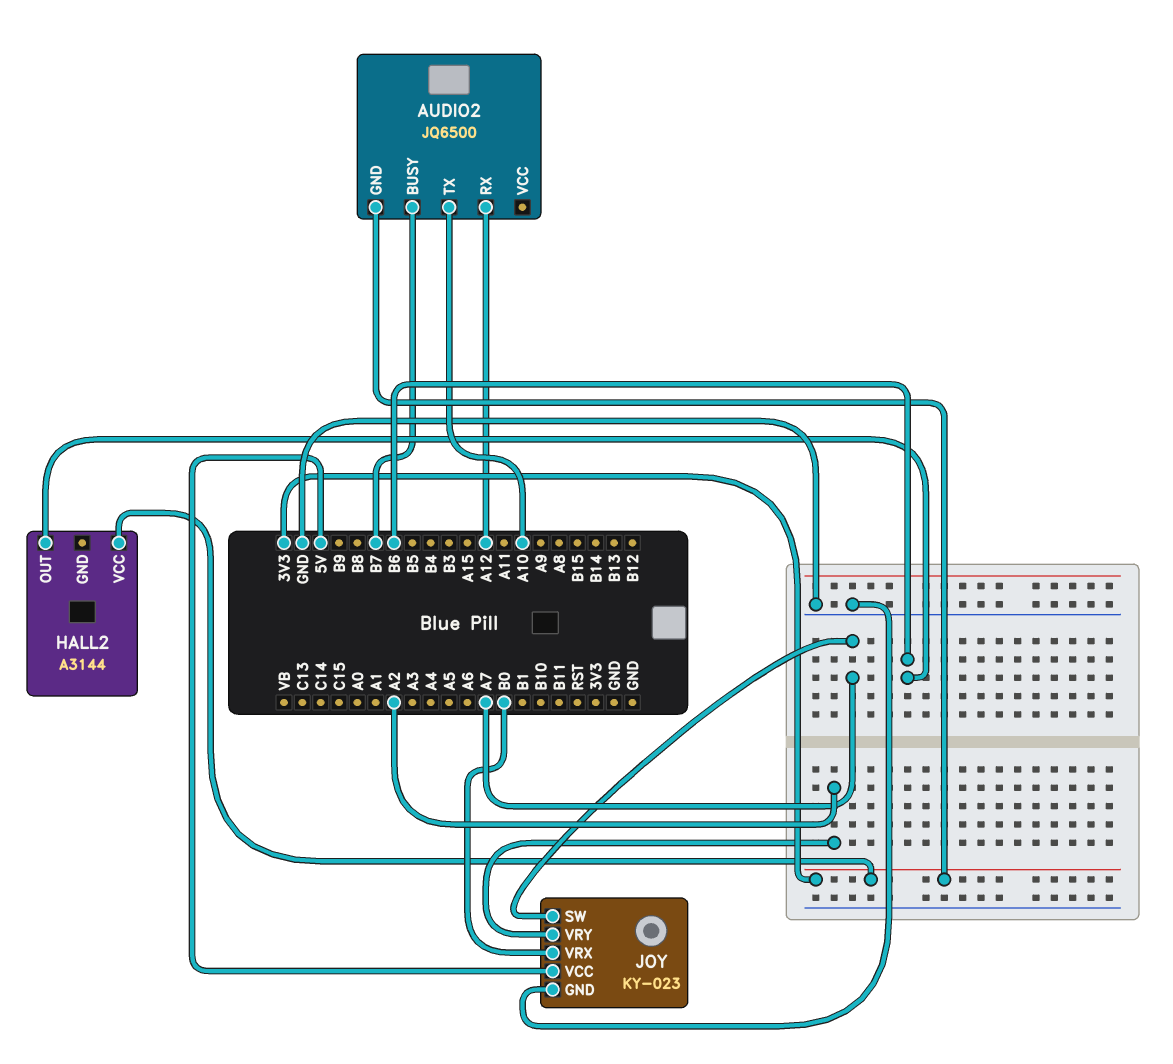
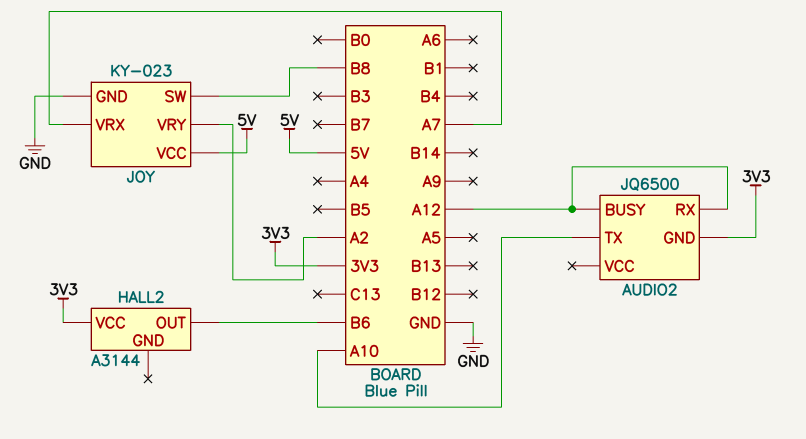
AUDIO2 pin BUSY: B7 -> A12
JOY pin SW: A7 -> B8
JOY pin VRX: B0 -> A7

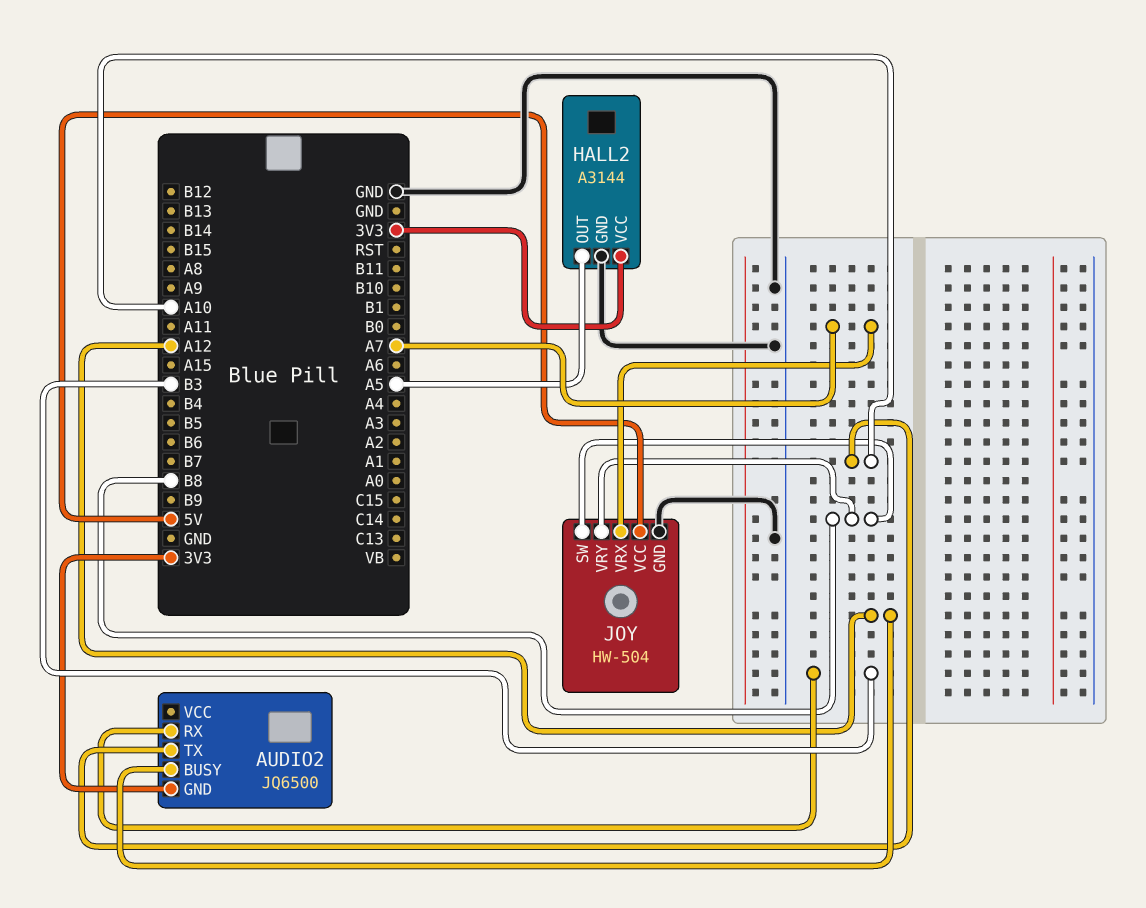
AUDIO2 pin RX: A12 -> B3
HALL2 pin GND: none -> GND
HALL2 pin OUT: B6 -> A5
JOY: KY-023 -> HW-504
JOY pin VRY: A2 -> B8

